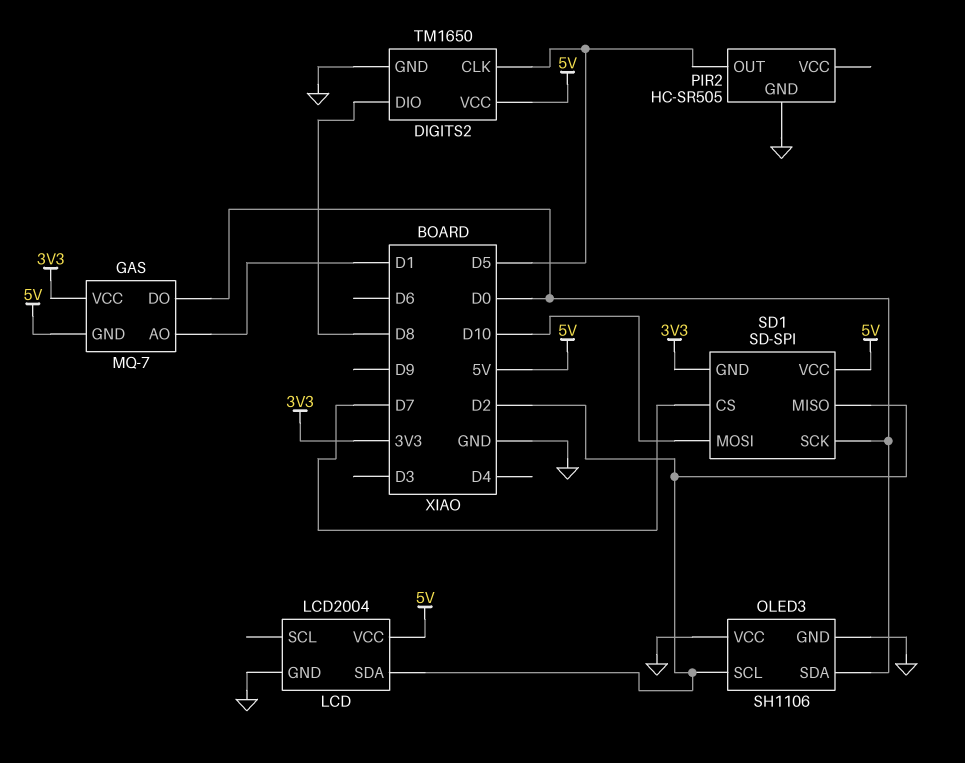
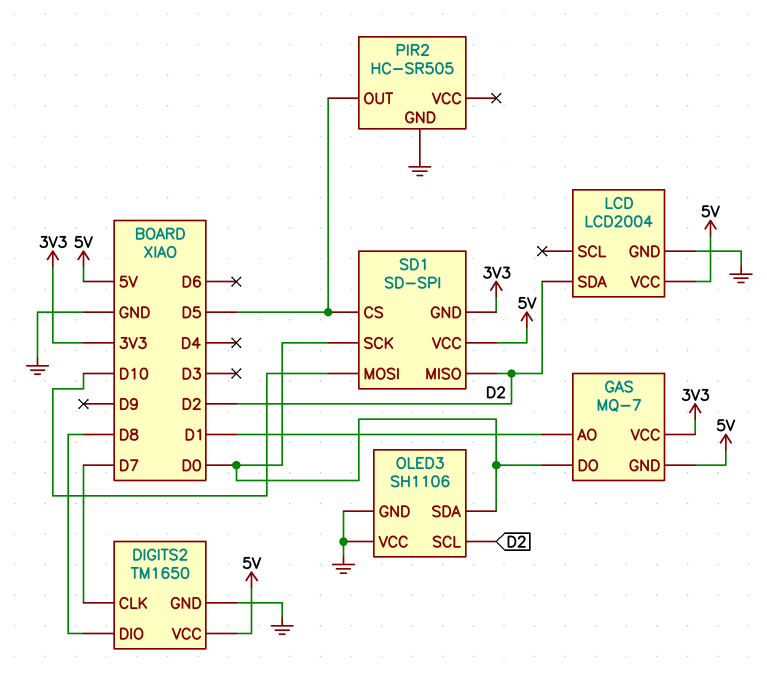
DIGITS2 pin CLK: D5 -> D7
SD1 pin CS: D7 -> D5

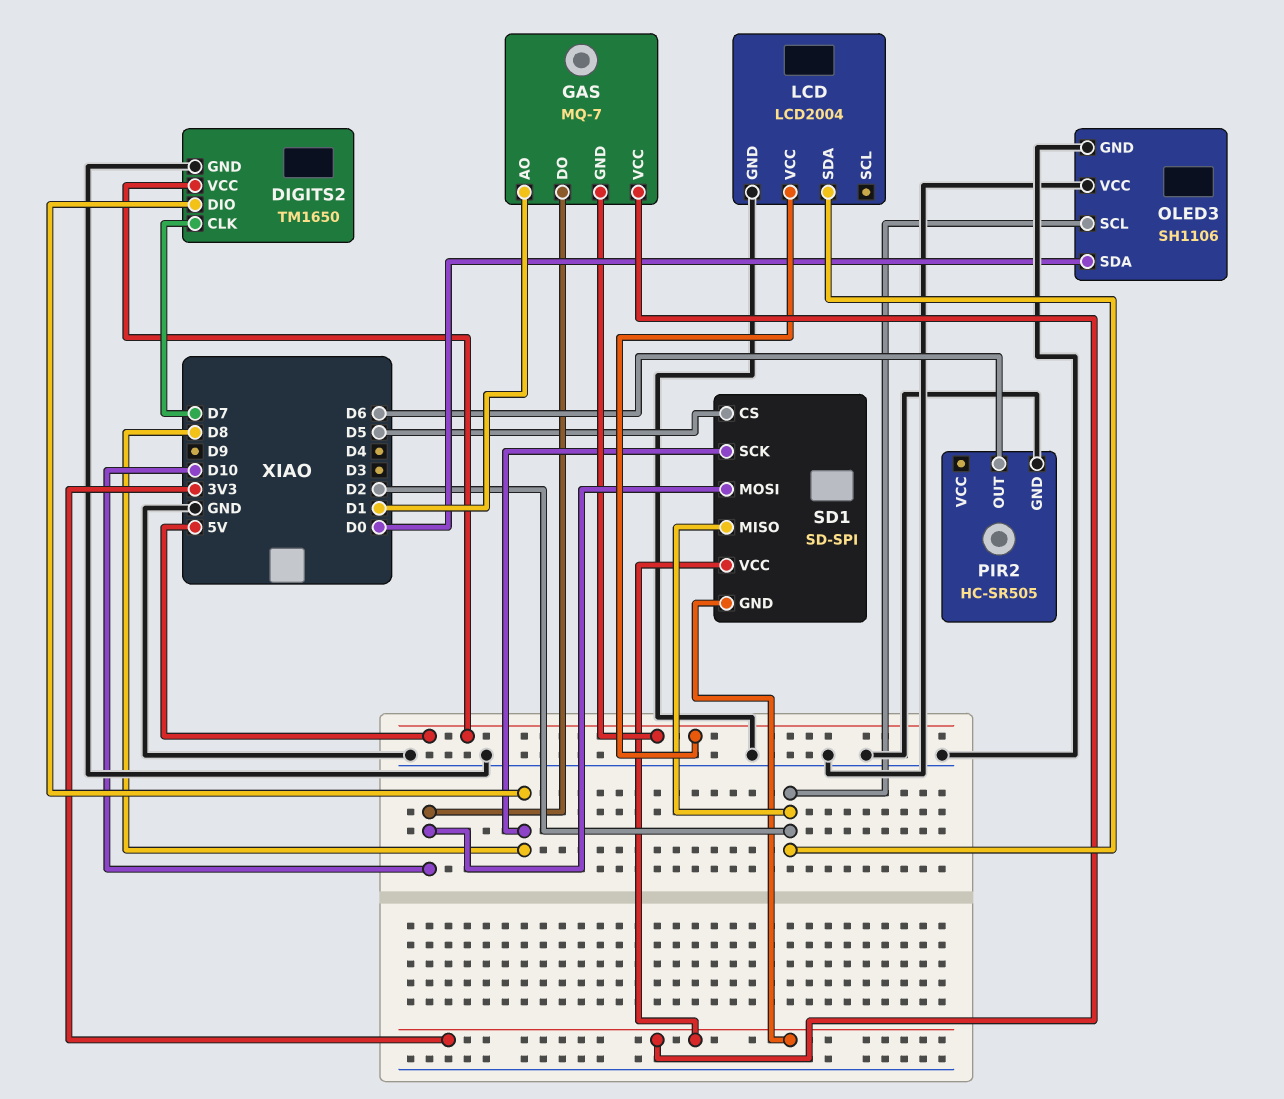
GAS pin DO: D0 -> D10
PIR2 pin OUT: D5 -> D6
SD1 pin SCK: D0 -> D8
SD1 pin VCC: 5V -> 3V3

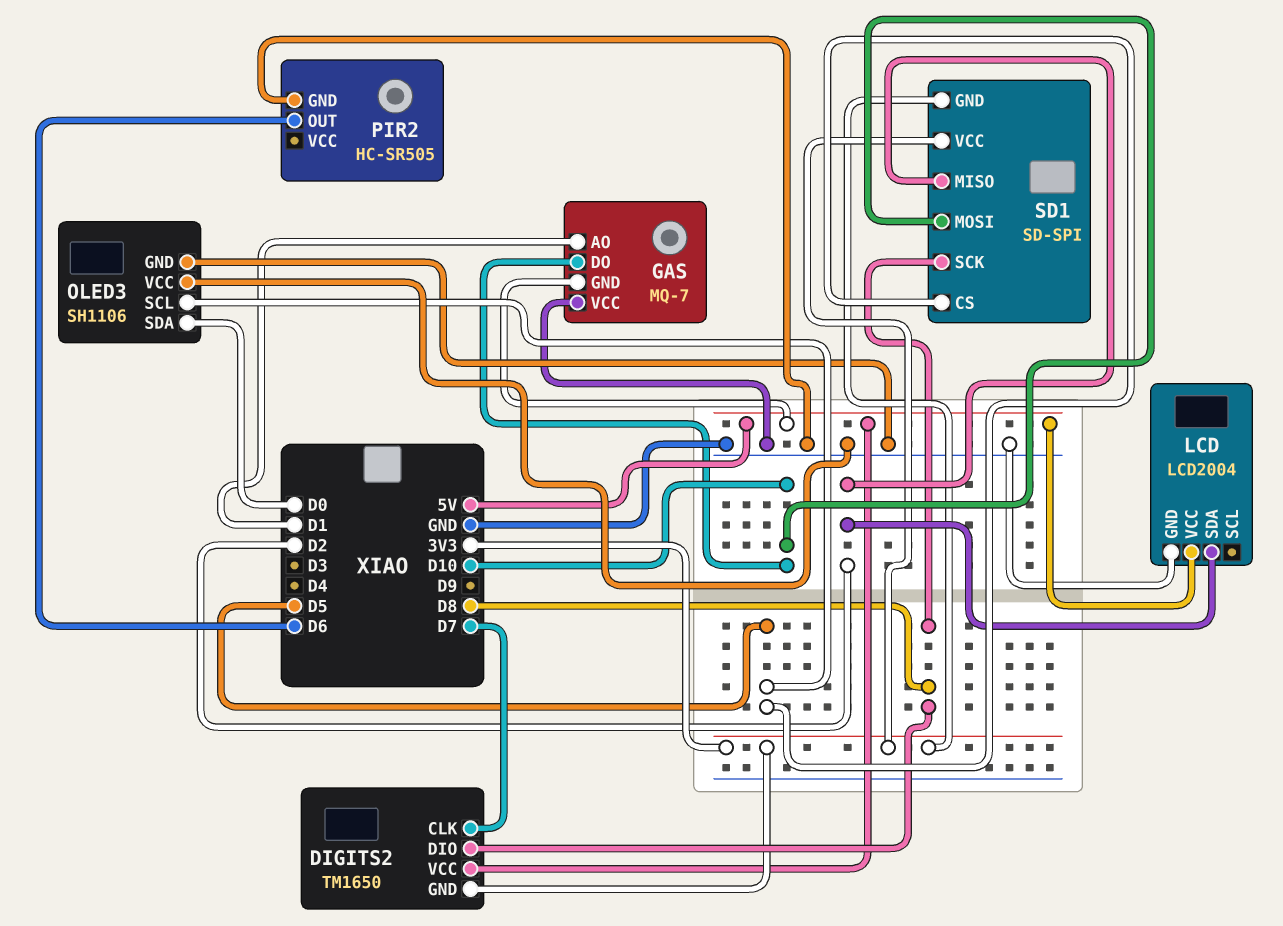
DIGITS2 pin GND: GND -> 3V3
GAS pin VCC: 3V3 -> GND
OLED3 pin SCL: D2 -> D5

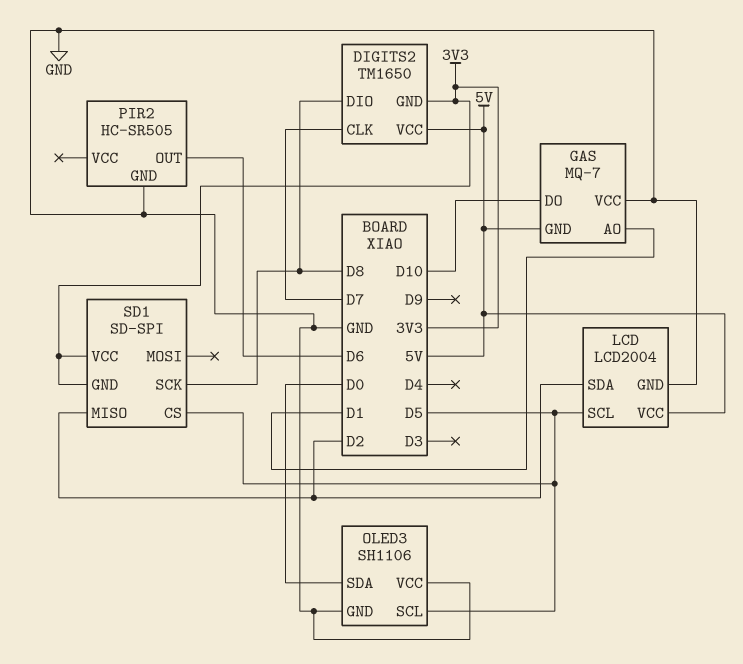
LCD pin SCL: none -> D5
SD1 pin MOSI: D10 -> none

